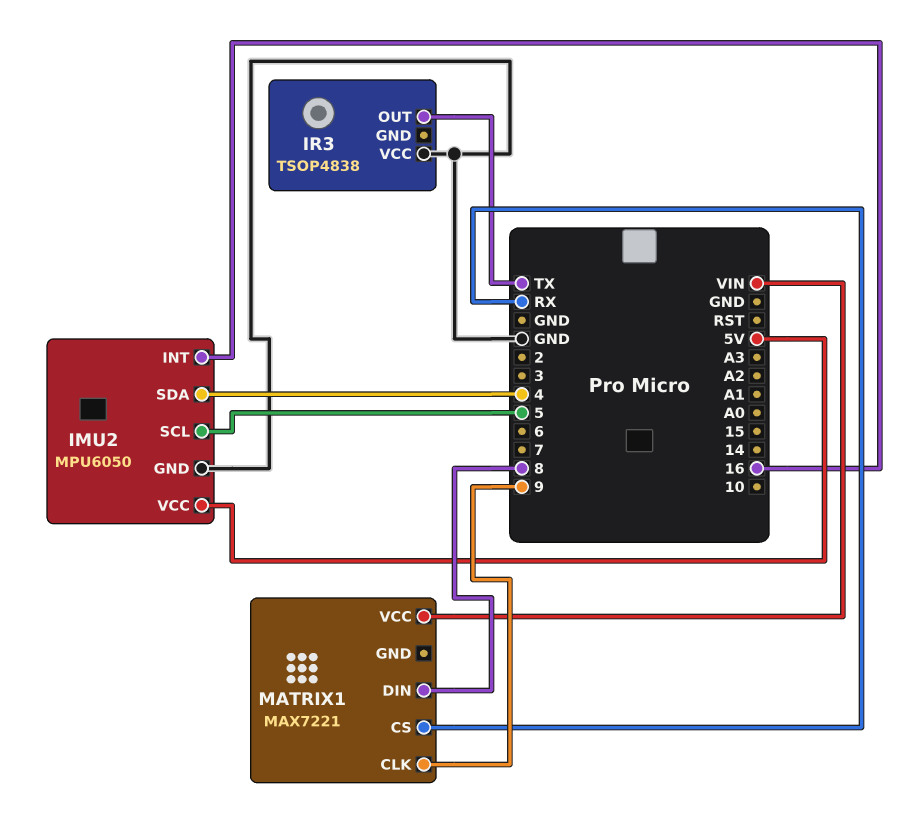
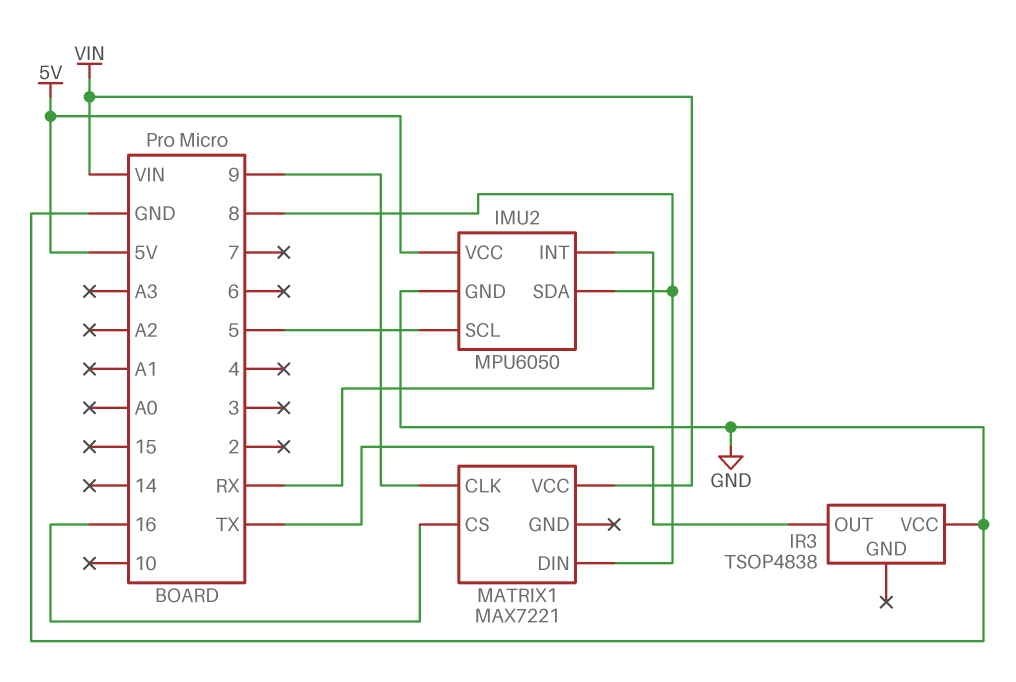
IMU2 pin INT: 16 -> RX
IMU2 pin SDA: 4 -> 8
MATRIX1 pin CS: RX -> 16

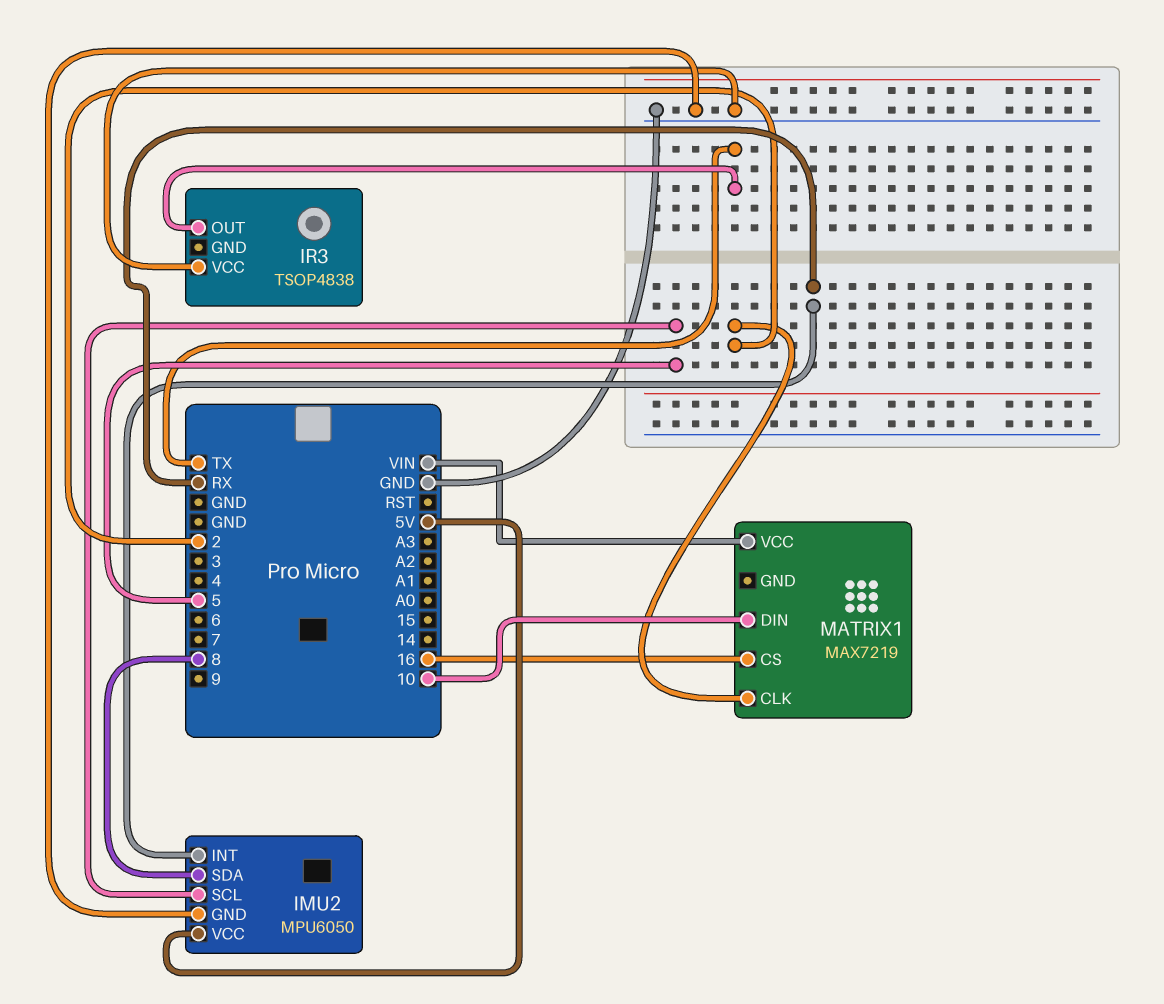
MATRIX1: MAX7221 -> MAX7219
MATRIX1 pin CLK: 9 -> 2
MATRIX1 pin DIN: 8 -> 10

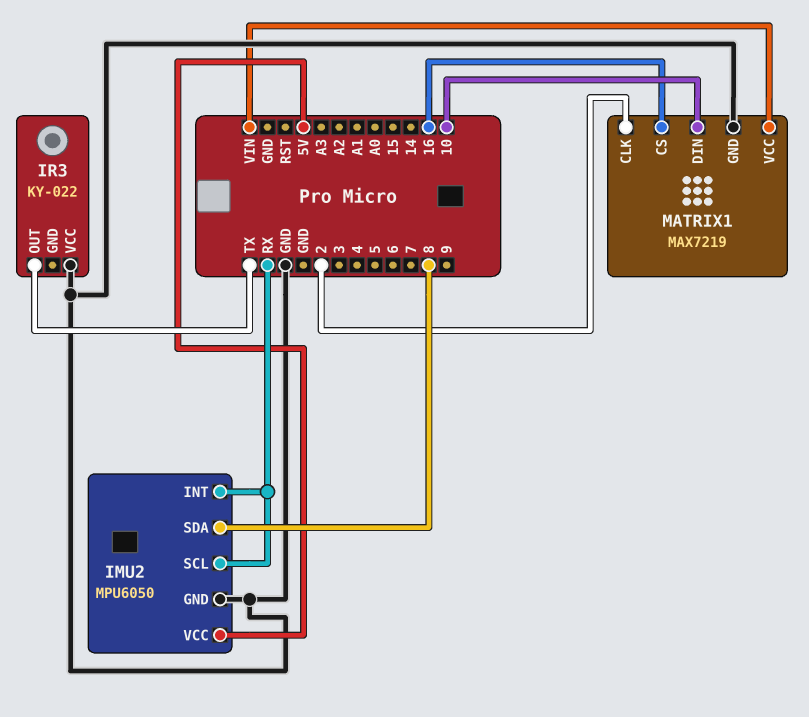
IMU2 pin SCL: 5 -> RX
IR3: TSOP4838 -> KY-022
MATRIX1 pin GND: none -> GND

